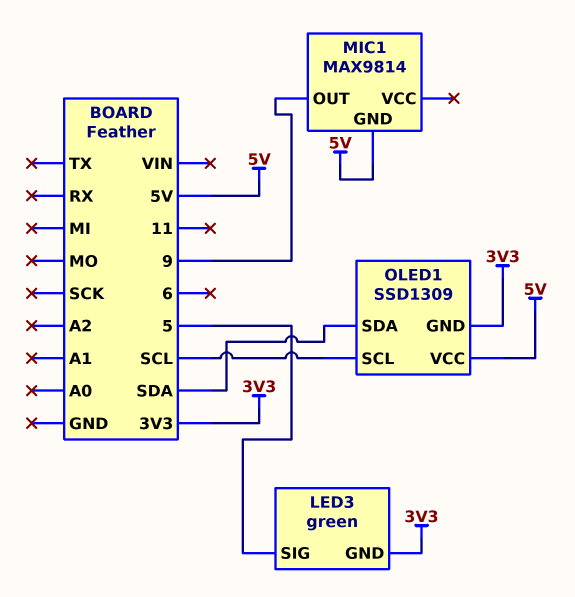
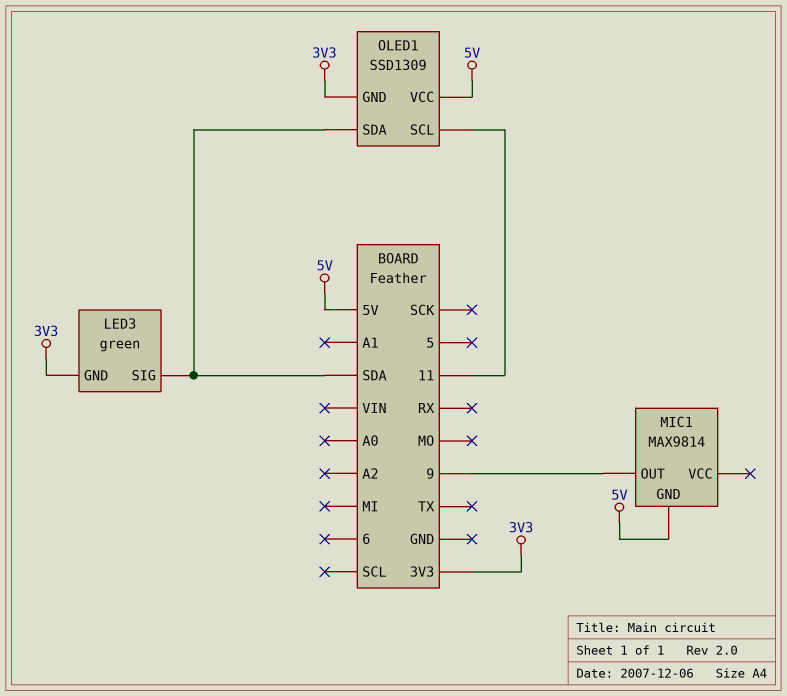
LED3 pin SIG: 5 -> SDA
OLED1 pin SCL: SCL -> 11

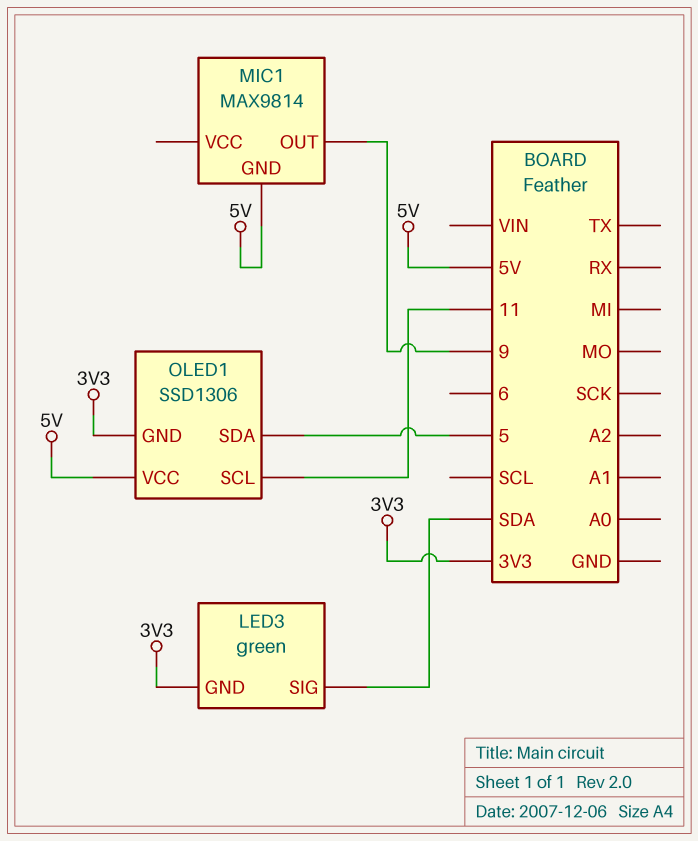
OLED1: SSD1309 -> SSD1306
OLED1 pin SDA: SDA -> 5

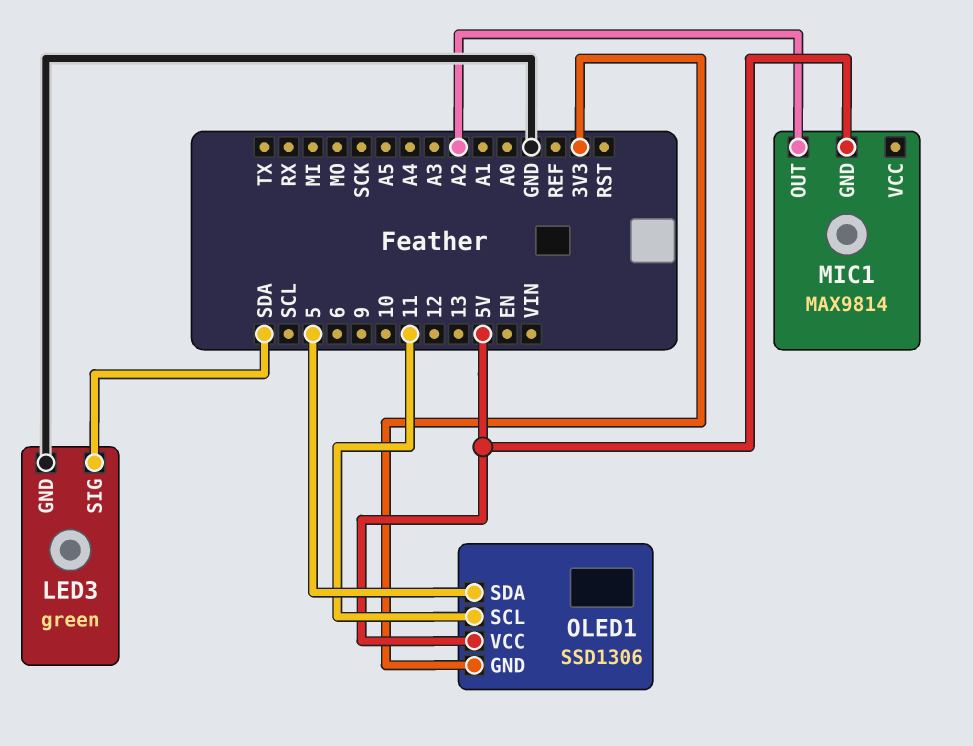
LED3 pin GND: 3V3 -> GND
MIC1 pin OUT: 9 -> A2

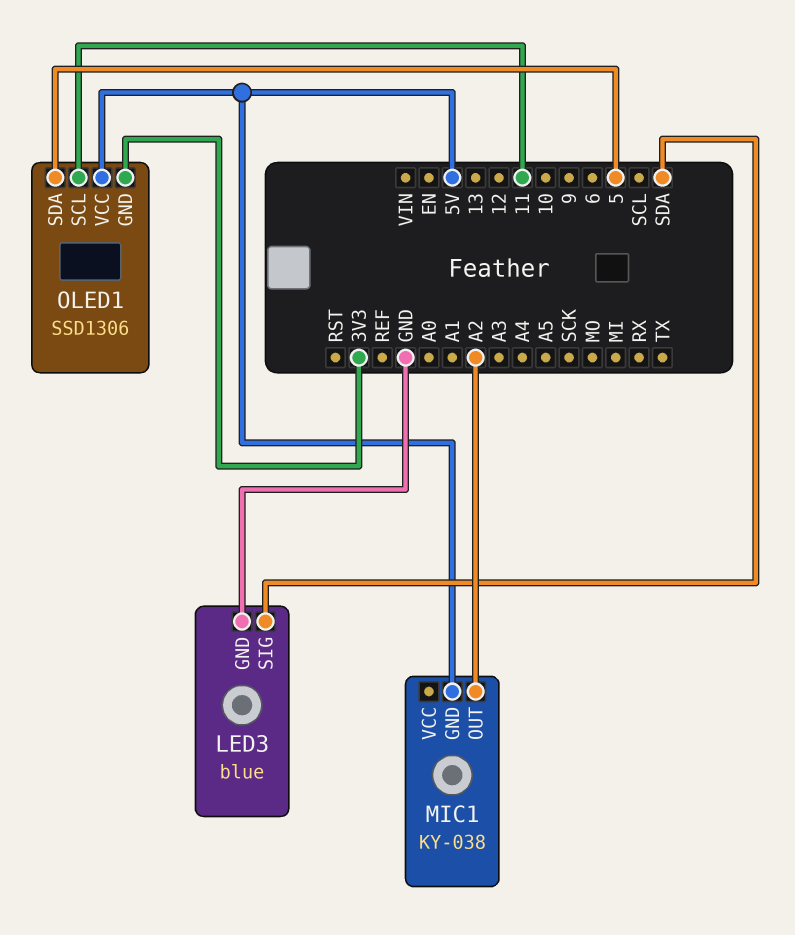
LED3: green -> blue
MIC1: MAX9814 -> KY-038

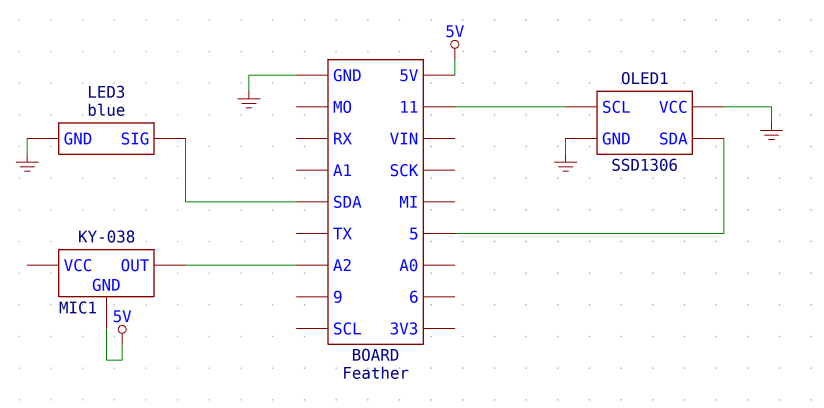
OLED1 pin GND: 3V3 -> GND
OLED1 pin VCC: 5V -> GND

